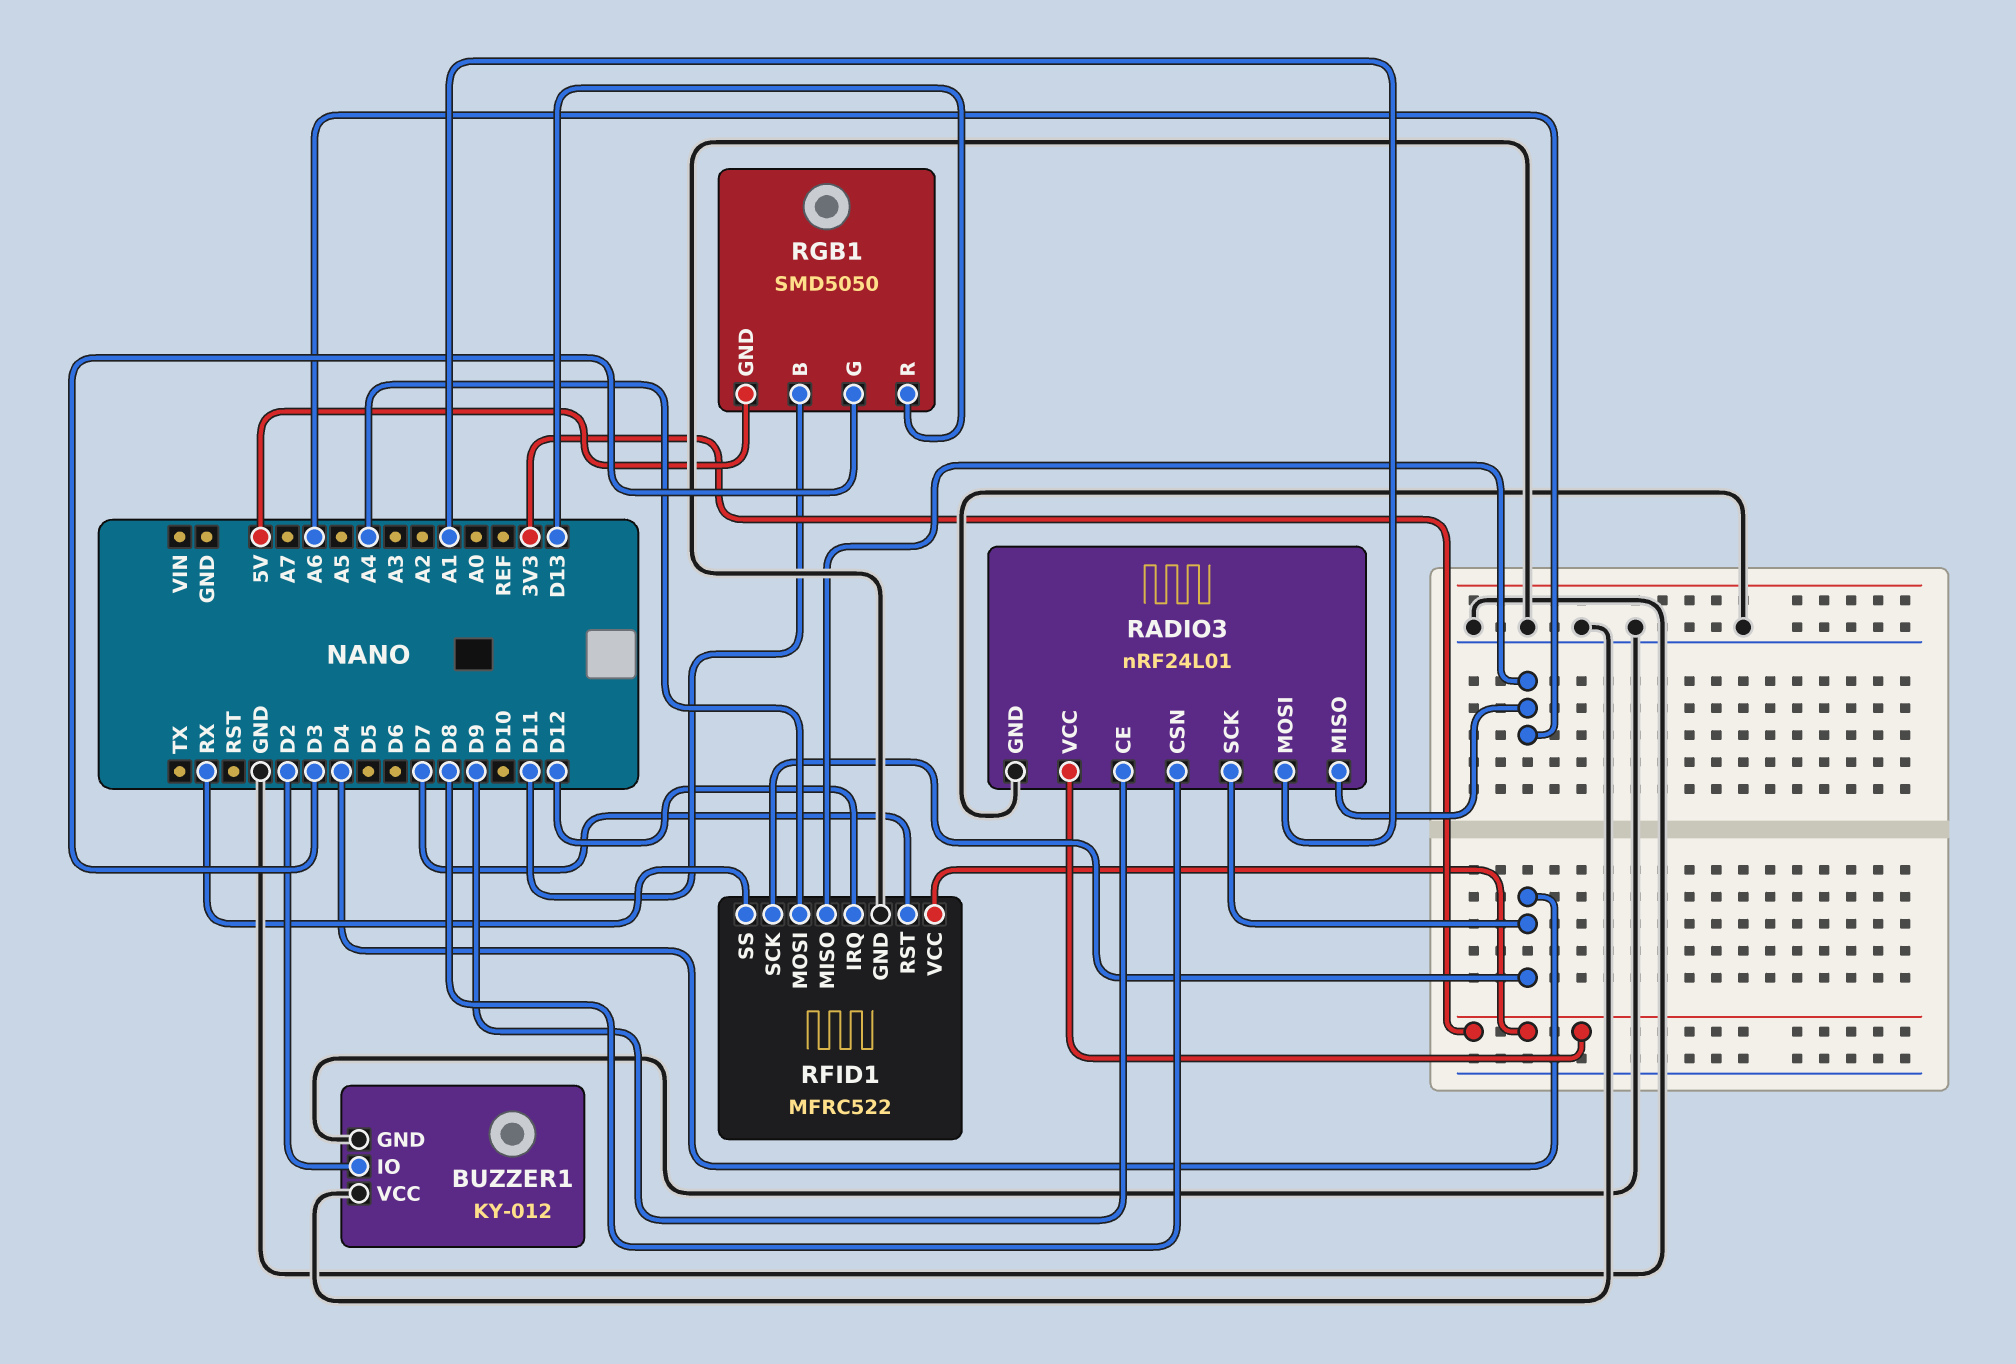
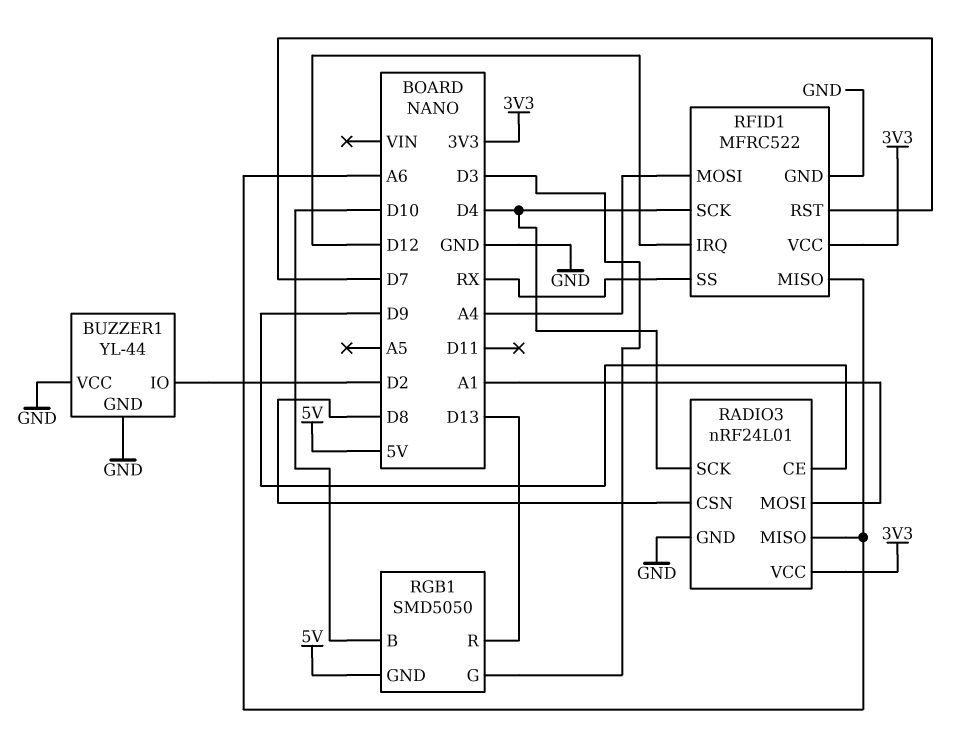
BUZZER1: KY-012 -> YL-44
RGB1 pin B: D11 -> D10

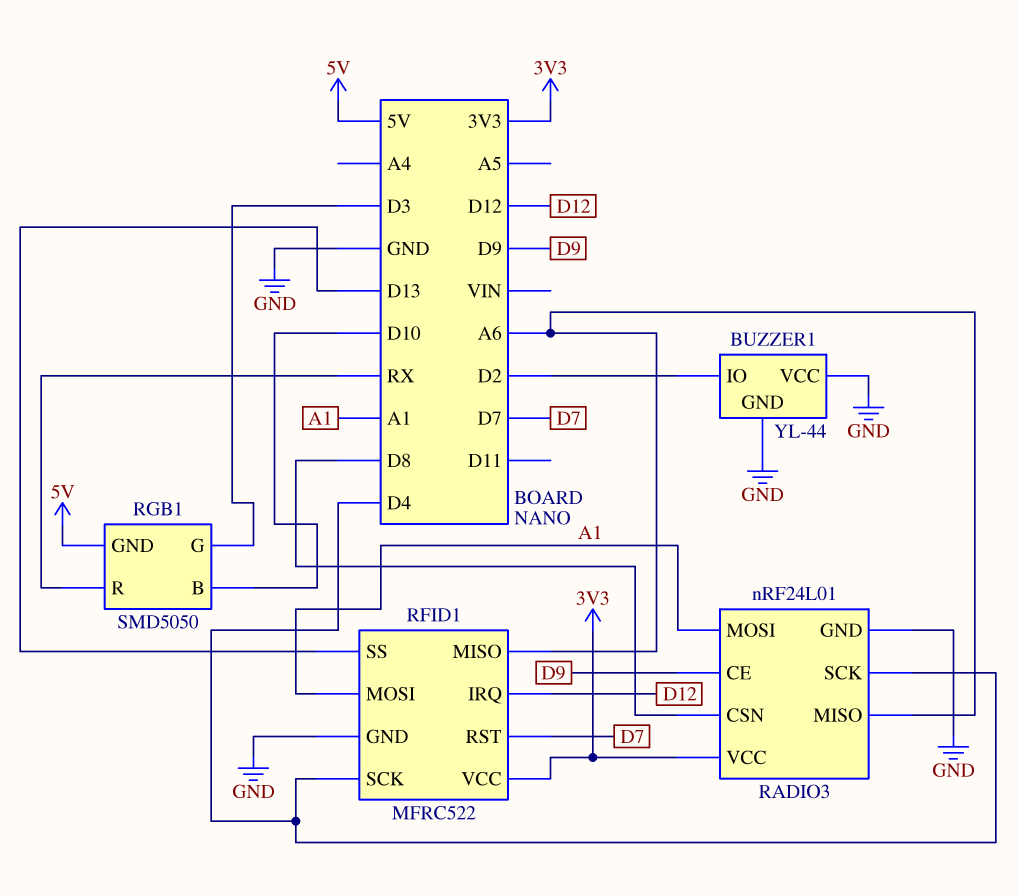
RFID1 pin MOSI: A4 -> A1
RFID1 pin SS: RX -> D13
RGB1 pin R: D13 -> RX

